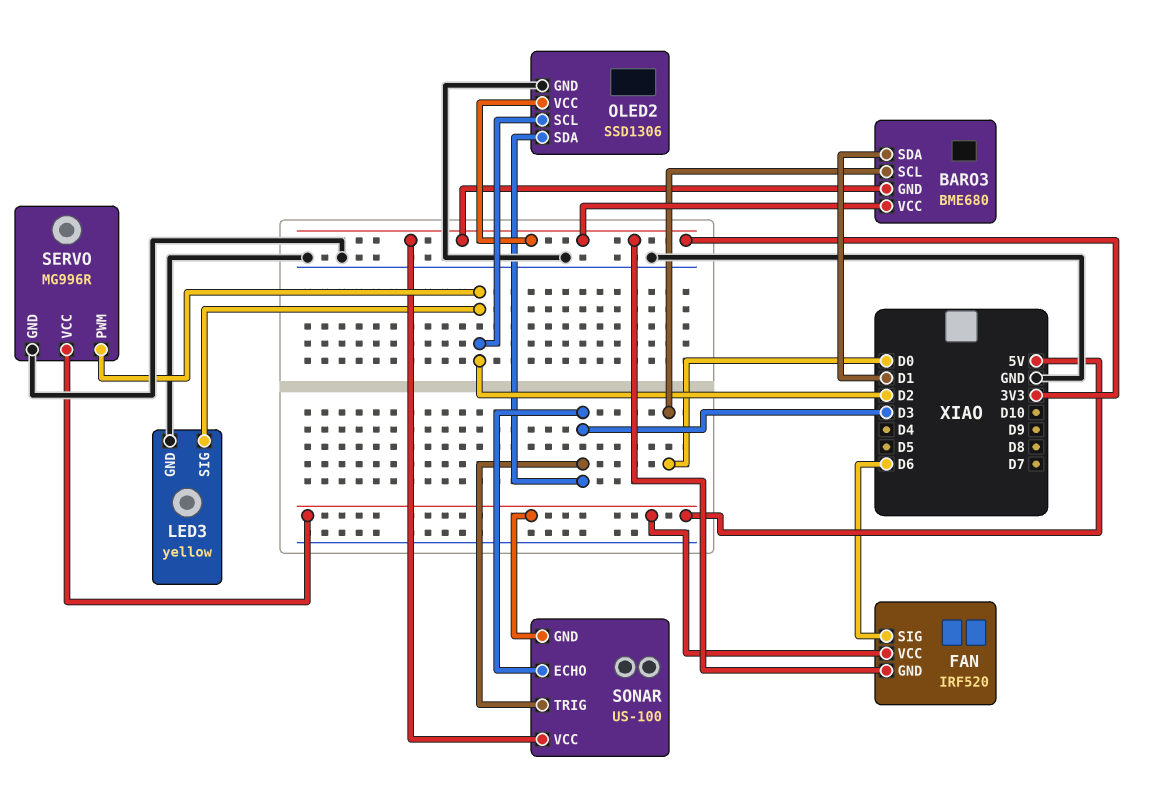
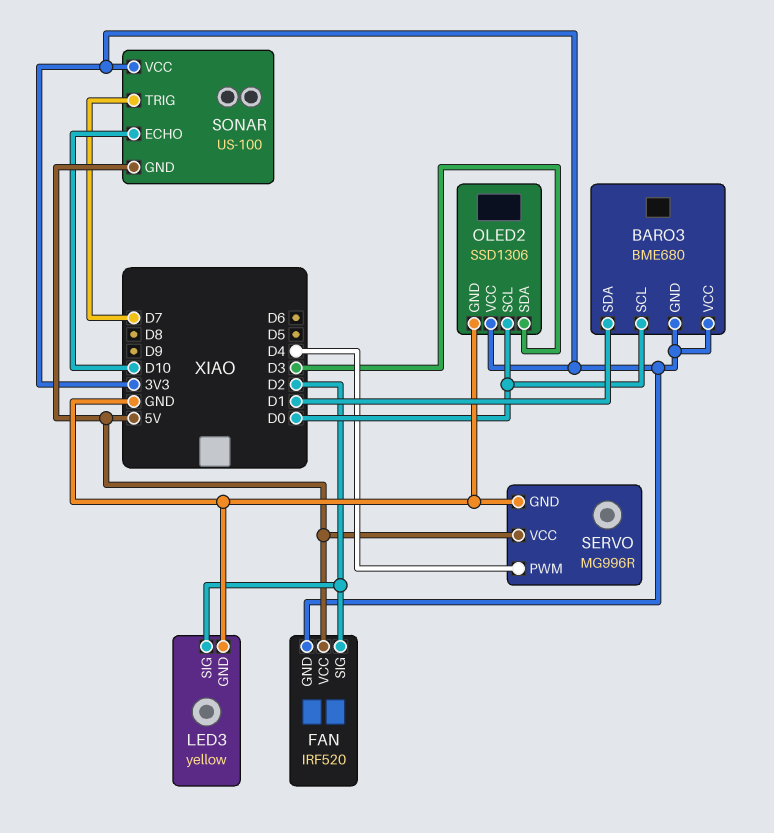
FAN pin SIG: D6 -> D2
OLED2 pin SCL: D2 -> D0
SERVO pin PWM: D2 -> D4
SONAR pin ECHO: D3 -> D10
SONAR pin TRIG: D3 -> D7

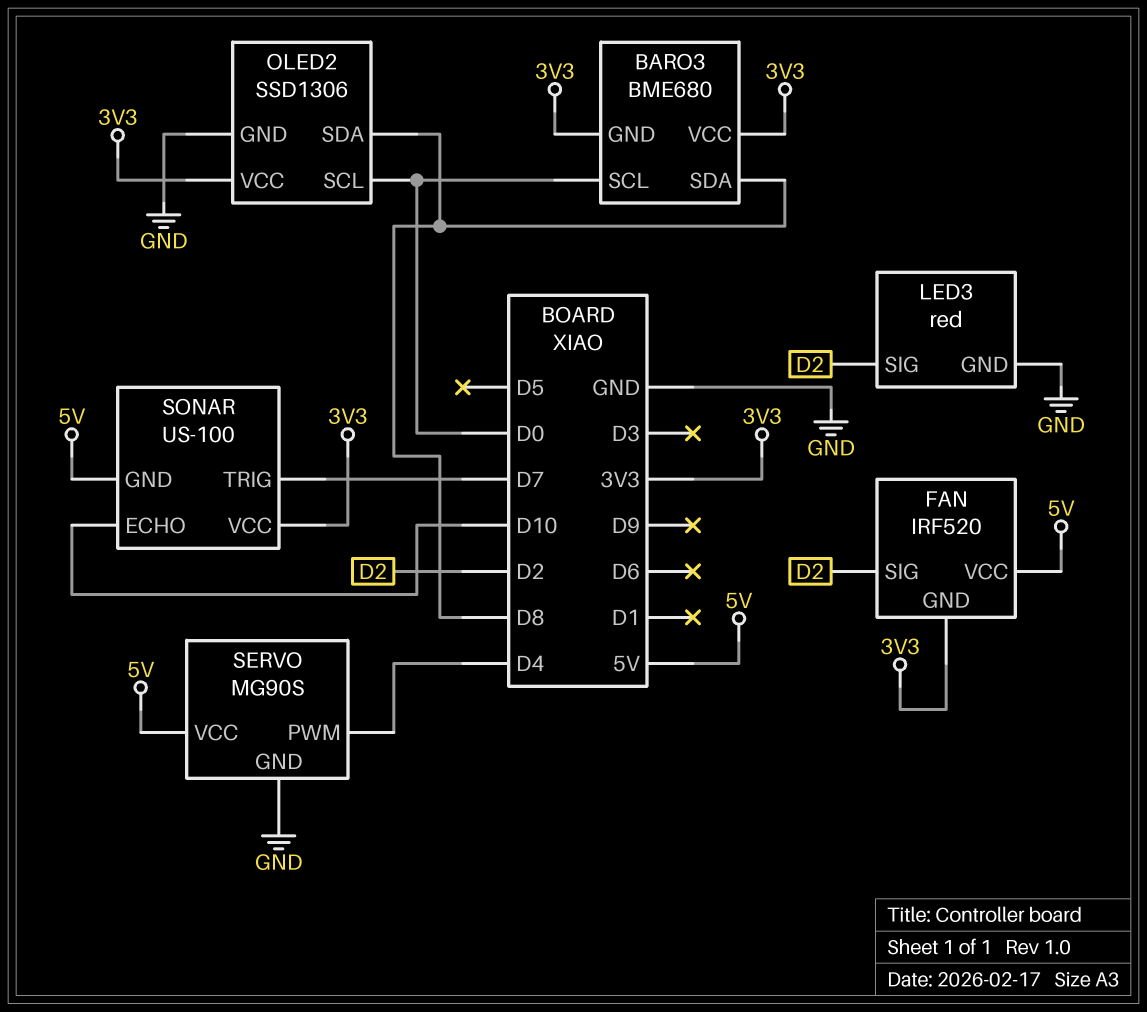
BARO3 pin SDA: D1 -> D8
LED3: yellow -> red
OLED2 pin SDA: D3 -> D8
SERVO: MG996R -> MG90S

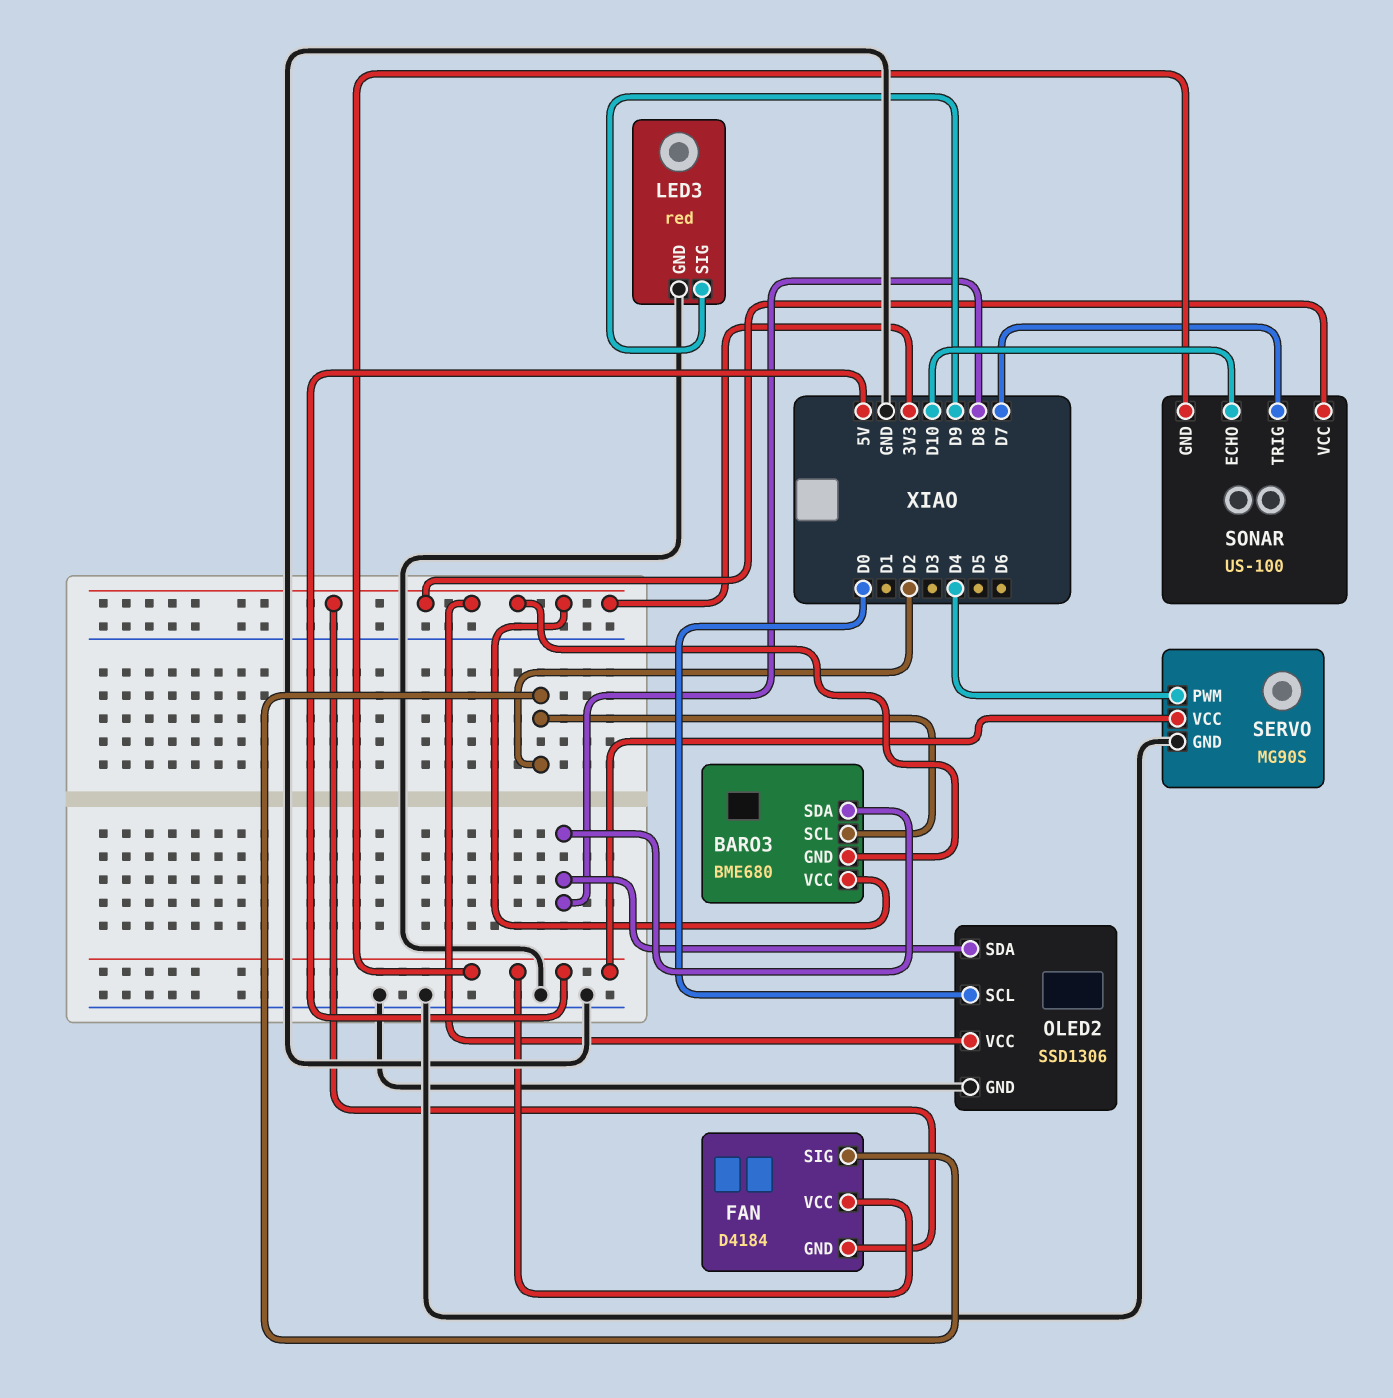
BARO3 pin SCL: D0 -> D2
FAN: IRF520 -> D4184
LED3 pin SIG: D2 -> D9

